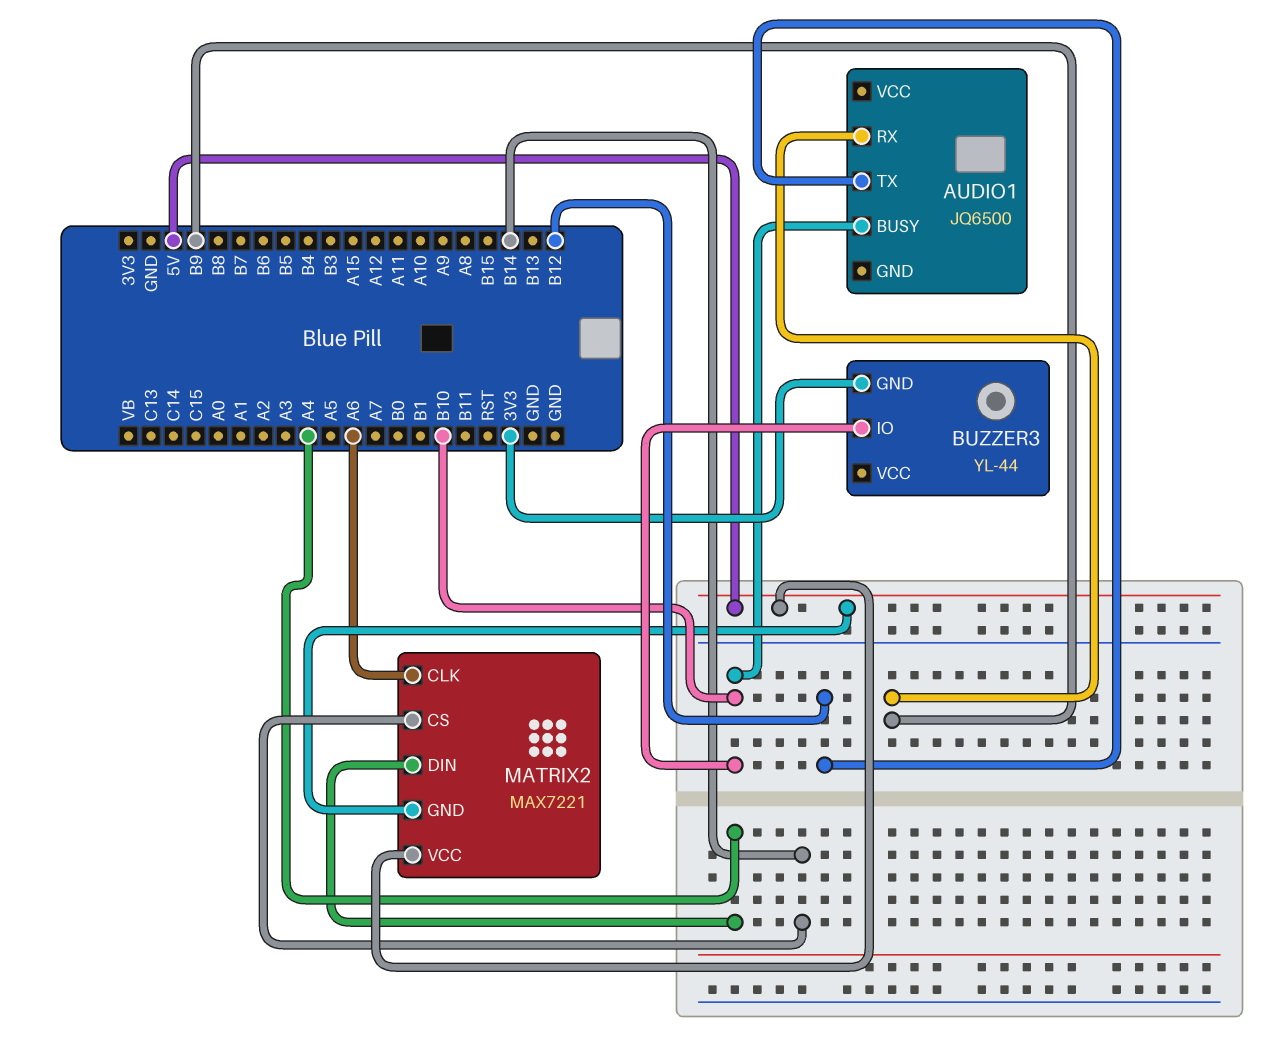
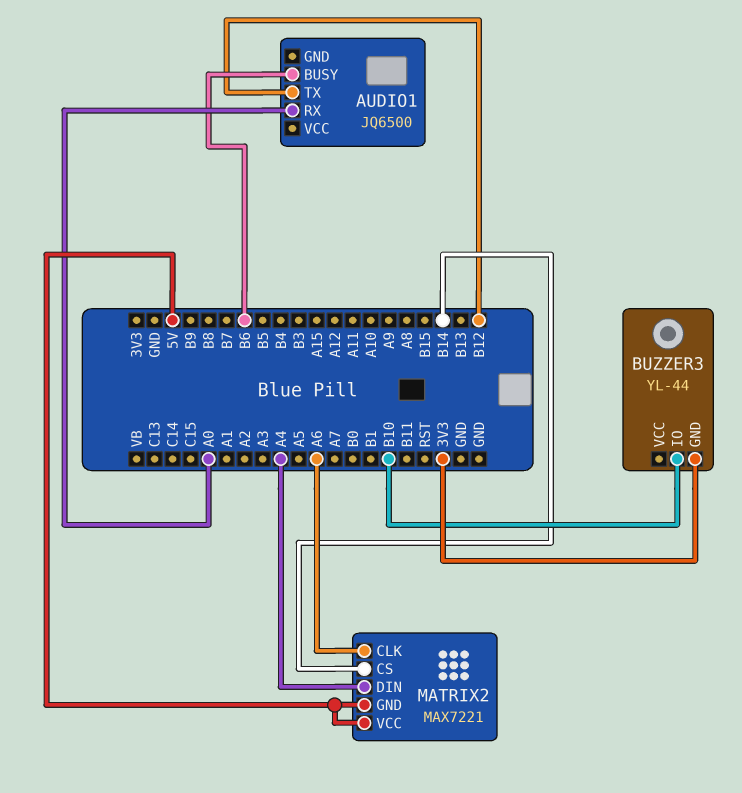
AUDIO1 pin BUSY: B10 -> B6
AUDIO1 pin RX: B9 -> A0

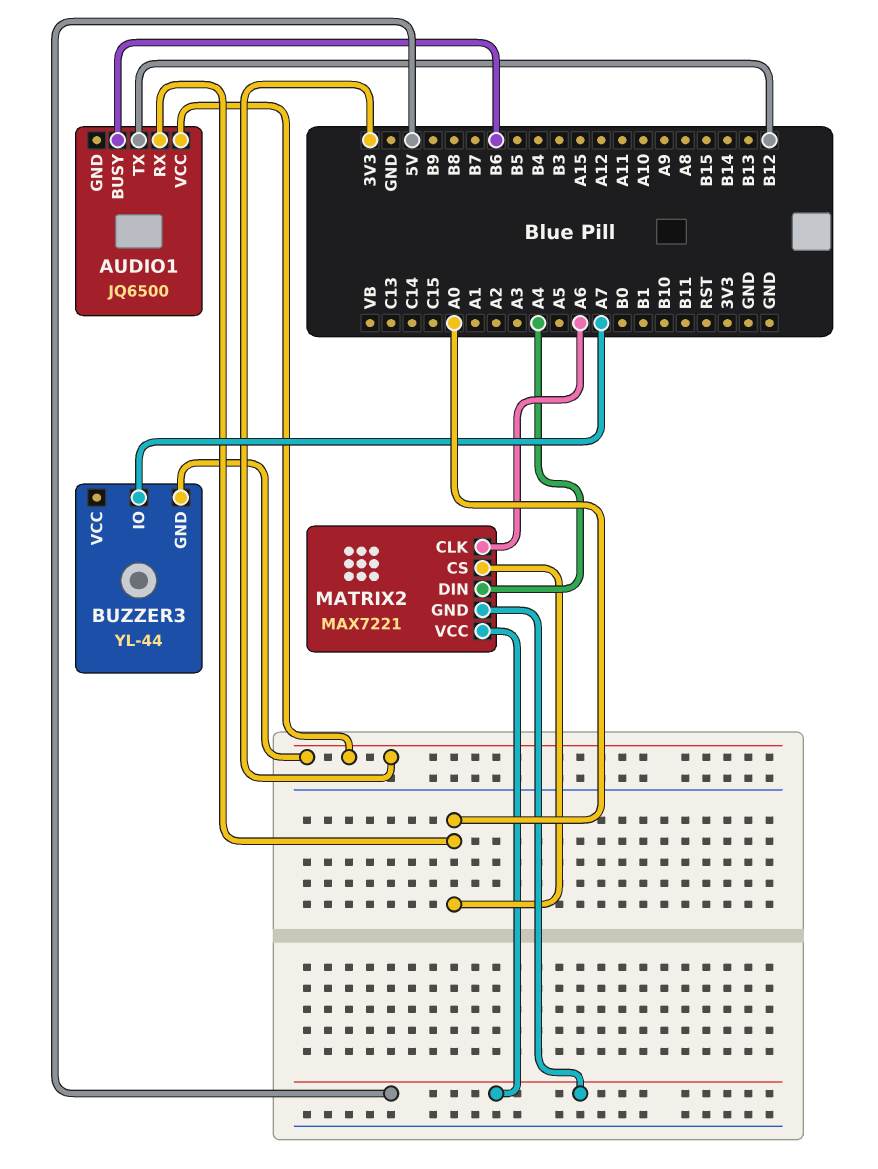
AUDIO1 pin VCC: none -> 3V3
BUZZER3 pin IO: B10 -> A7
MATRIX2 pin CS: B14 -> A0

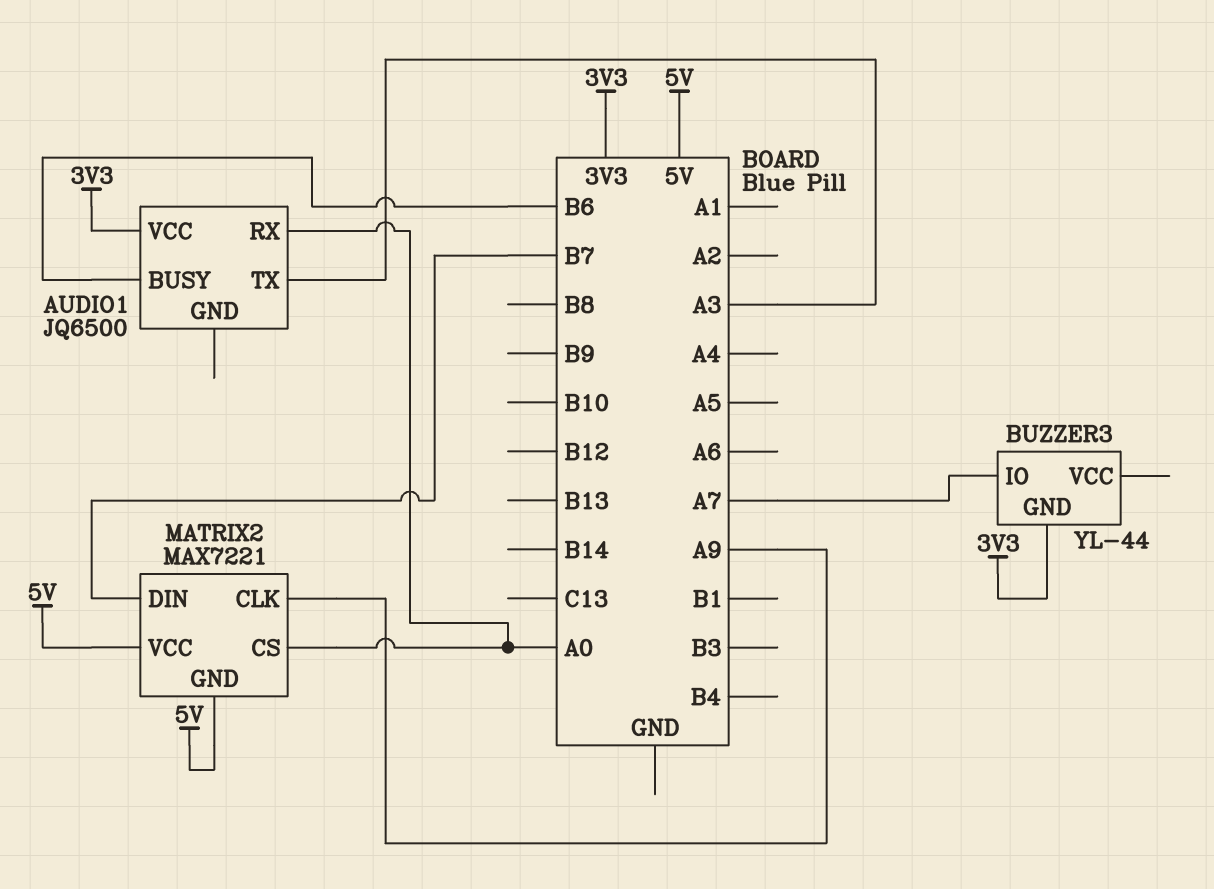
AUDIO1 pin TX: B12 -> A3
MATRIX2 pin CLK: A6 -> A9
MATRIX2 pin DIN: A4 -> B7

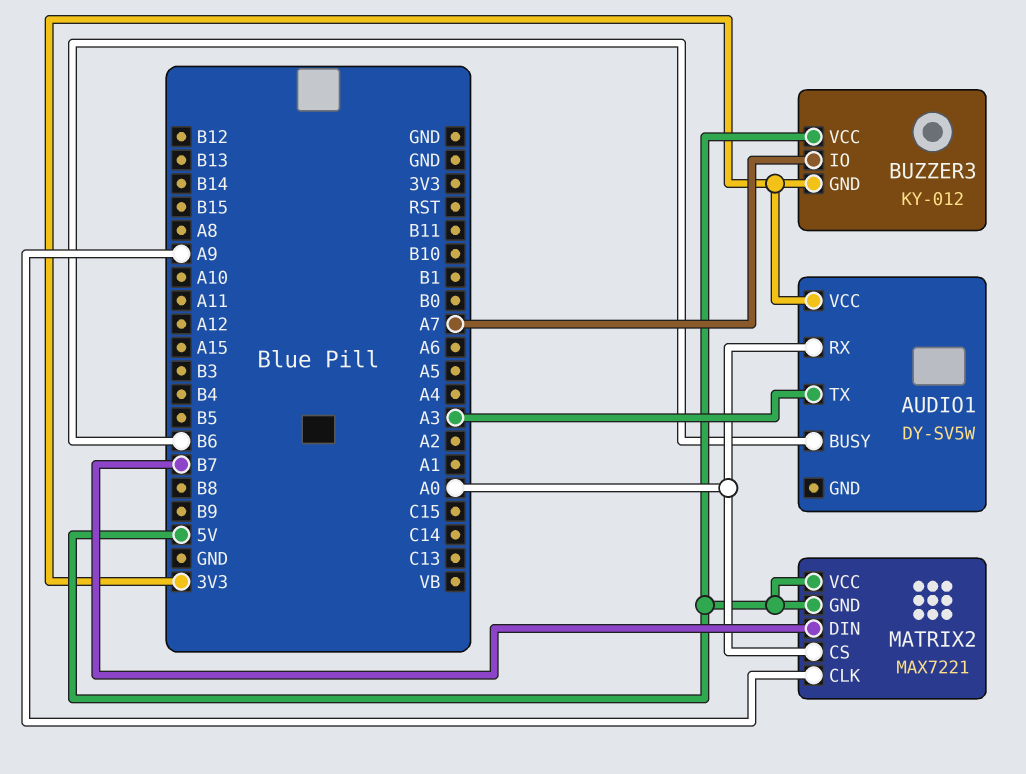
AUDIO1: JQ6500 -> DY-SV5W
BUZZER3: YL-44 -> KY-012
BUZZER3 pin VCC: none -> 5V

